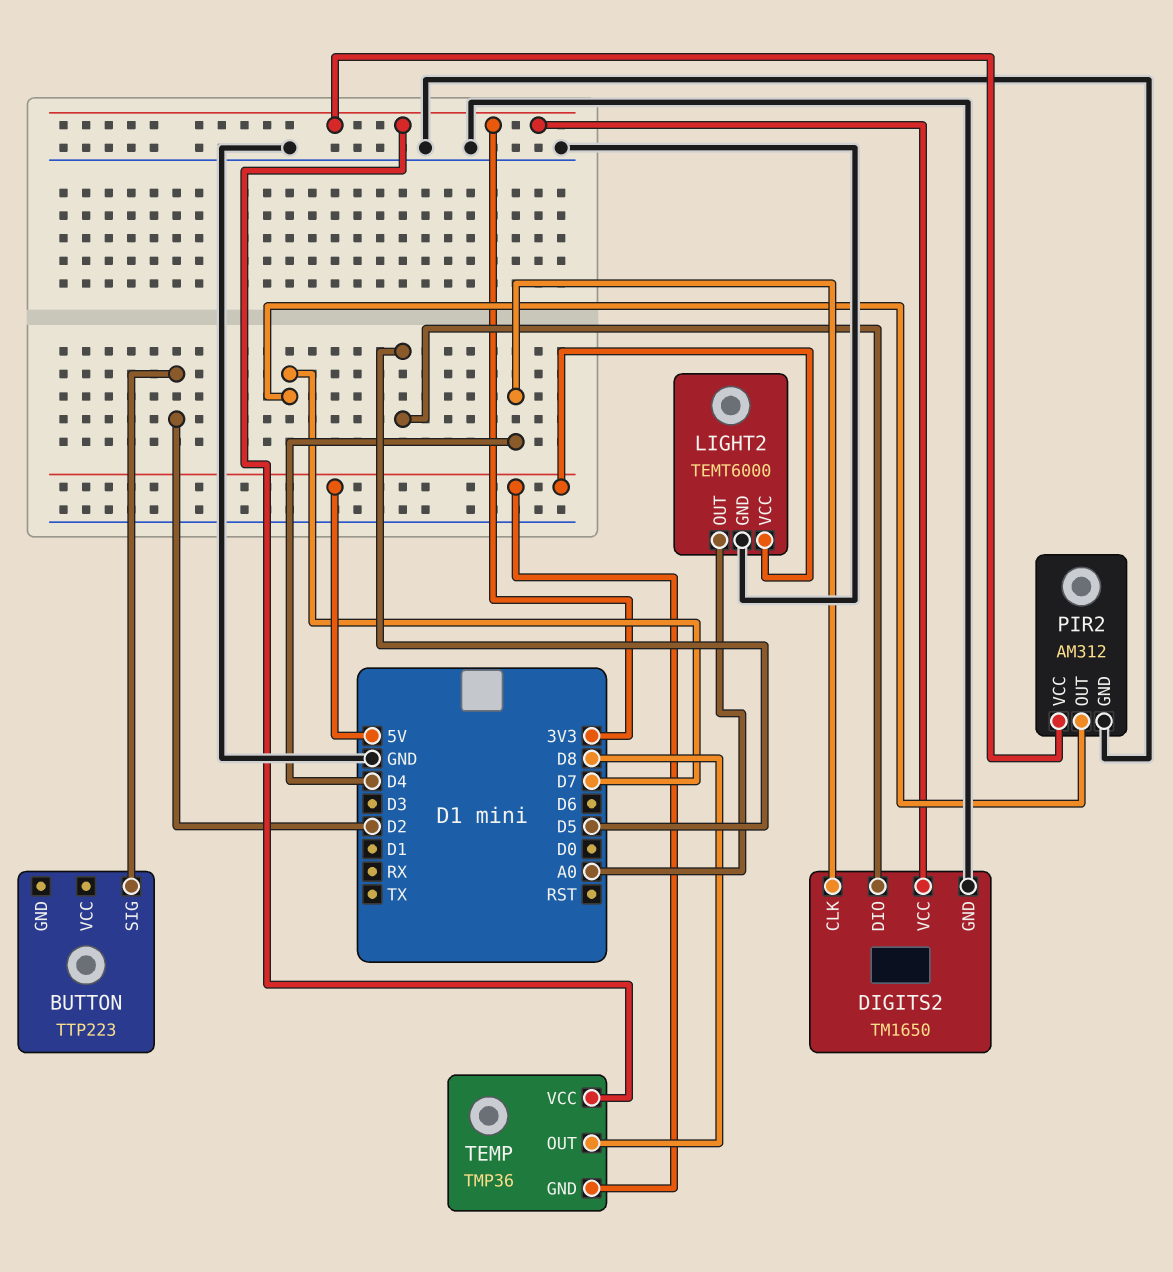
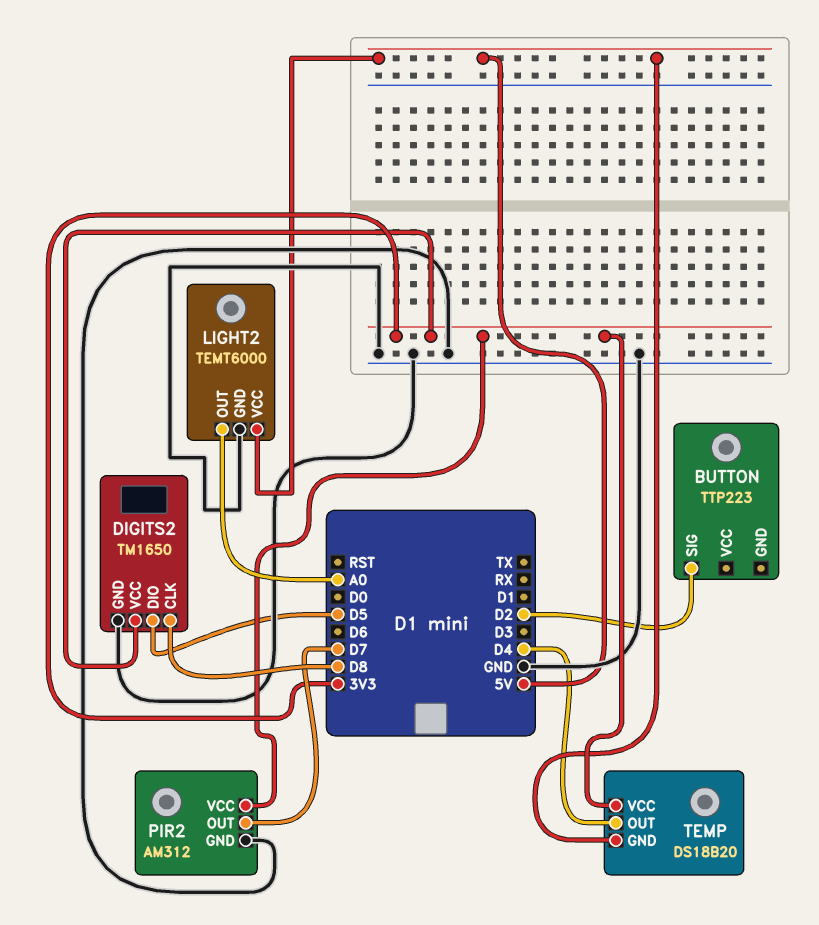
DIGITS2 pin CLK: D4 -> D8
TEMP: TMP36 -> DS18B20
TEMP pin OUT: D8 -> D4

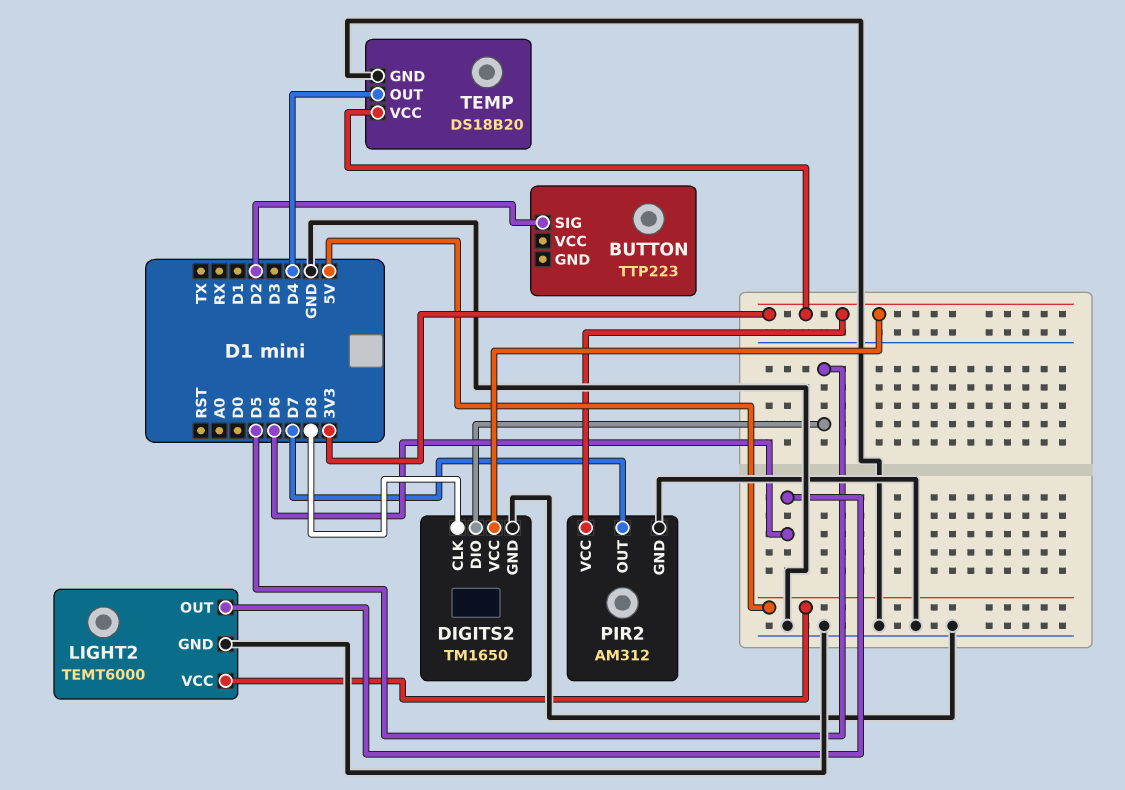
LIGHT2 pin OUT: A0 -> D6
TEMP pin GND: 5V -> GND

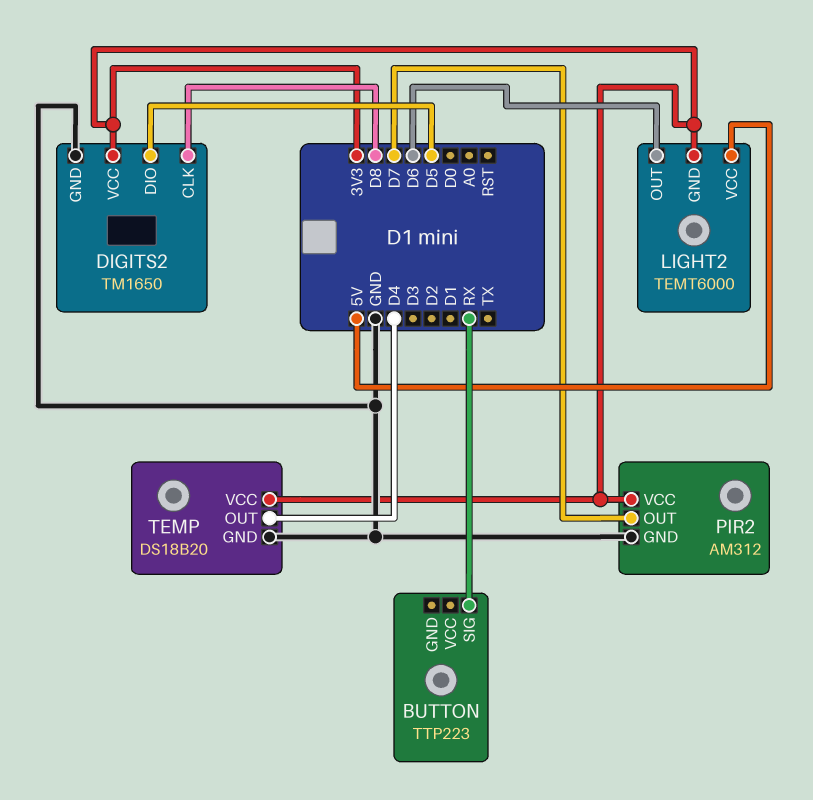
BUTTON pin SIG: D2 -> RX
LIGHT2 pin GND: GND -> 3V3

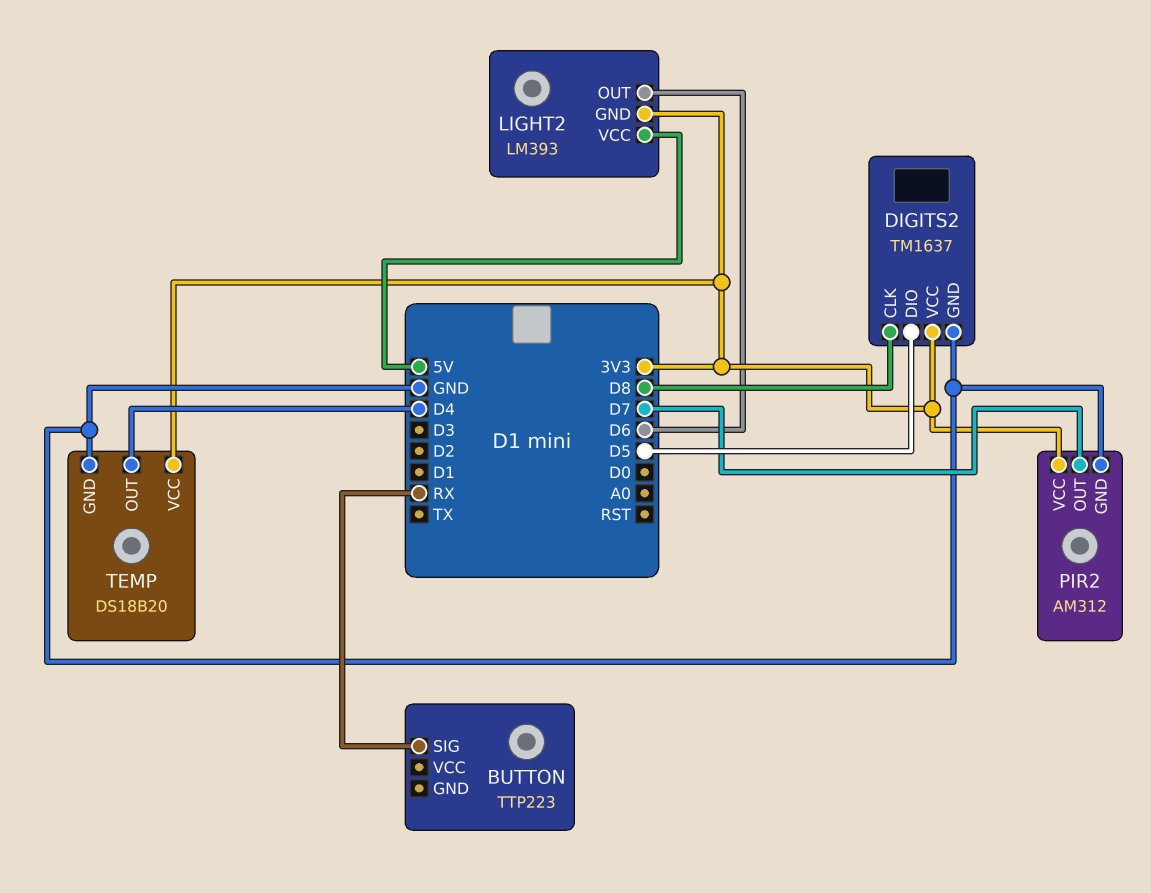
DIGITS2: TM1650 -> TM1637
LIGHT2: TEMT6000 -> LM393

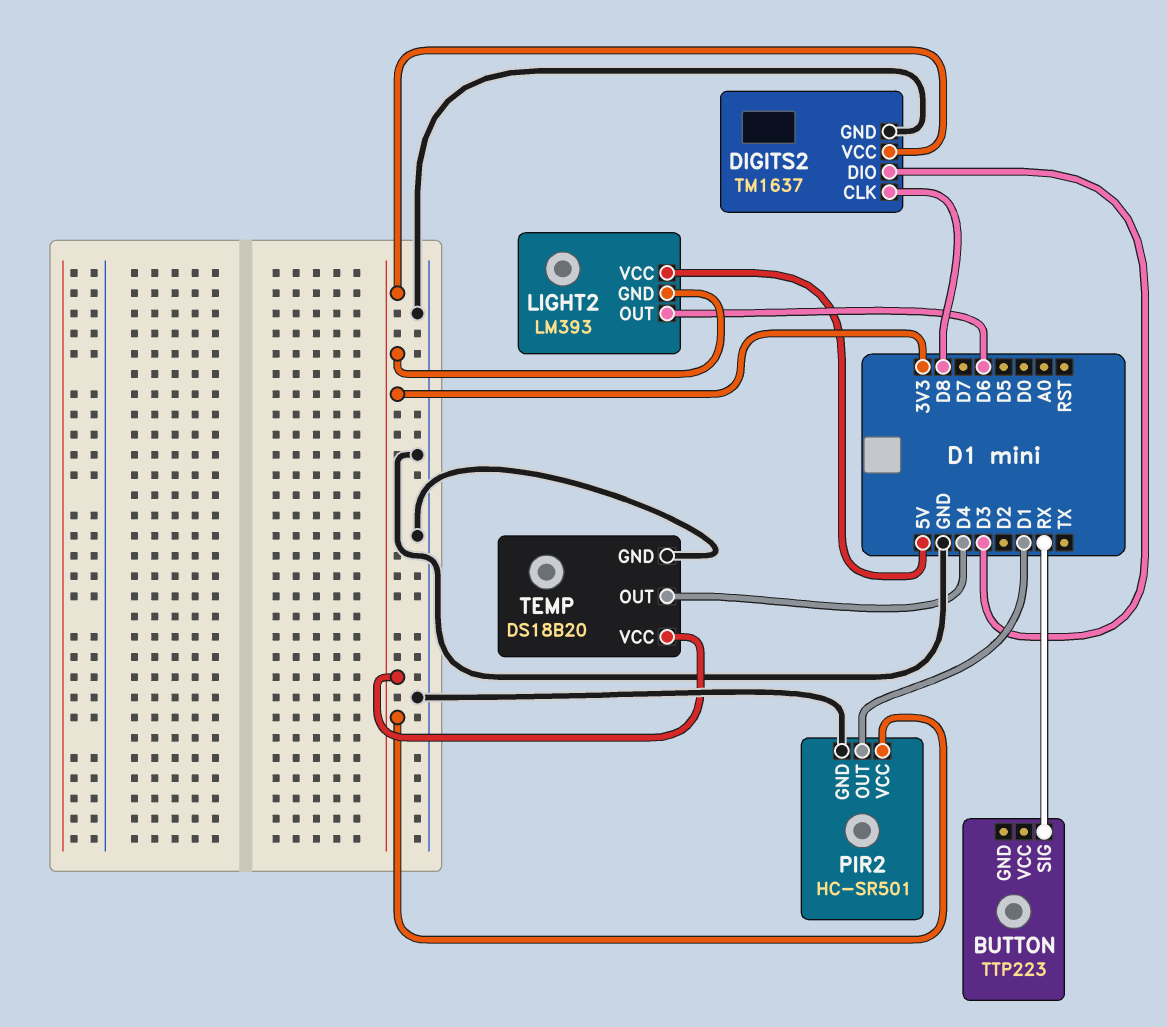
DIGITS2 pin DIO: D5 -> D3
PIR2: AM312 -> HC-SR501
PIR2 pin OUT: D7 -> D1

